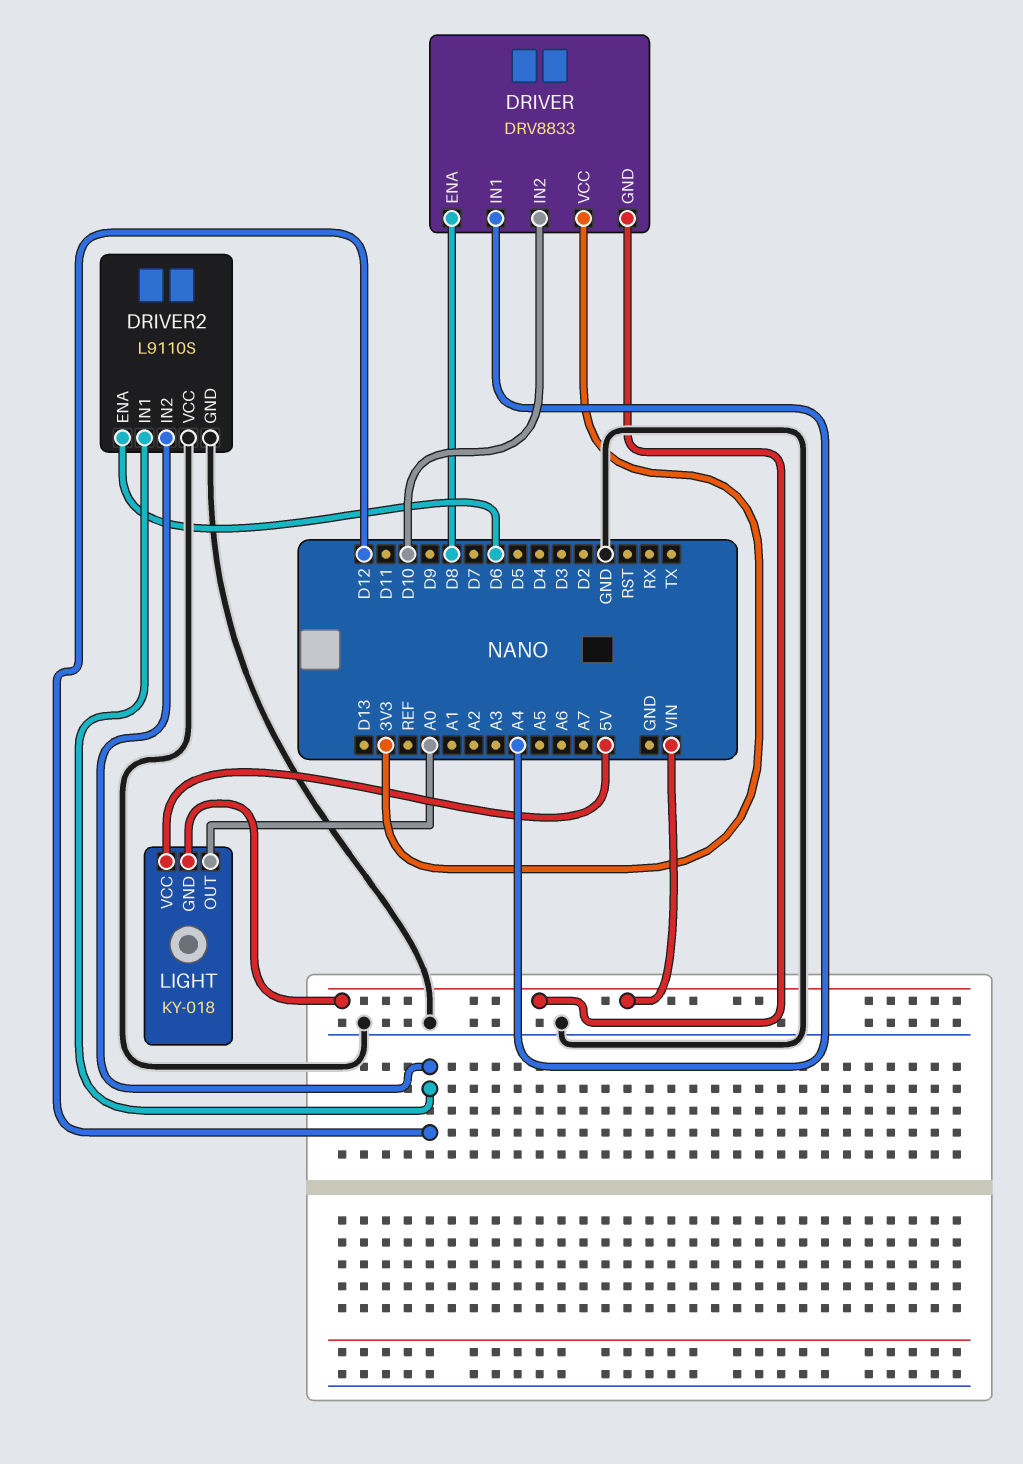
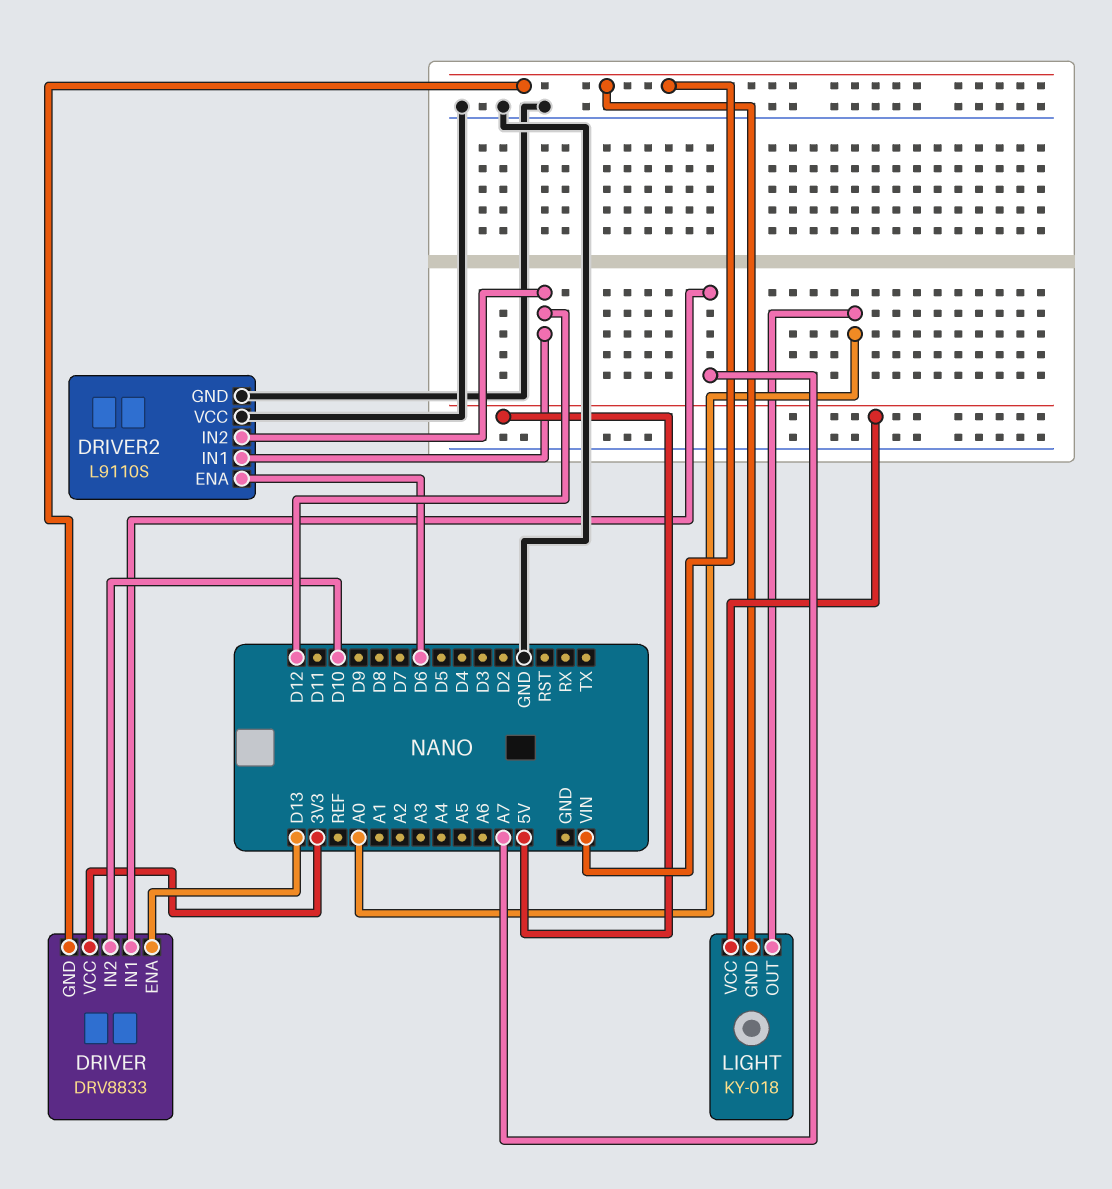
DRIVER pin ENA: D8 -> D13
DRIVER pin IN1: A4 -> A7

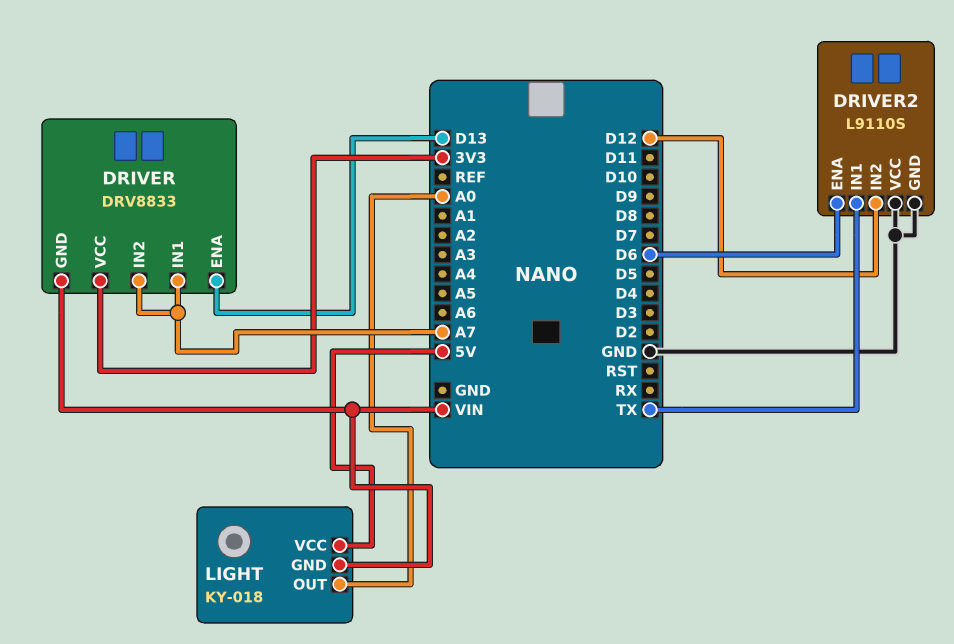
DRIVER pin IN2: D10 -> A7
DRIVER2 pin IN1: D12 -> TX

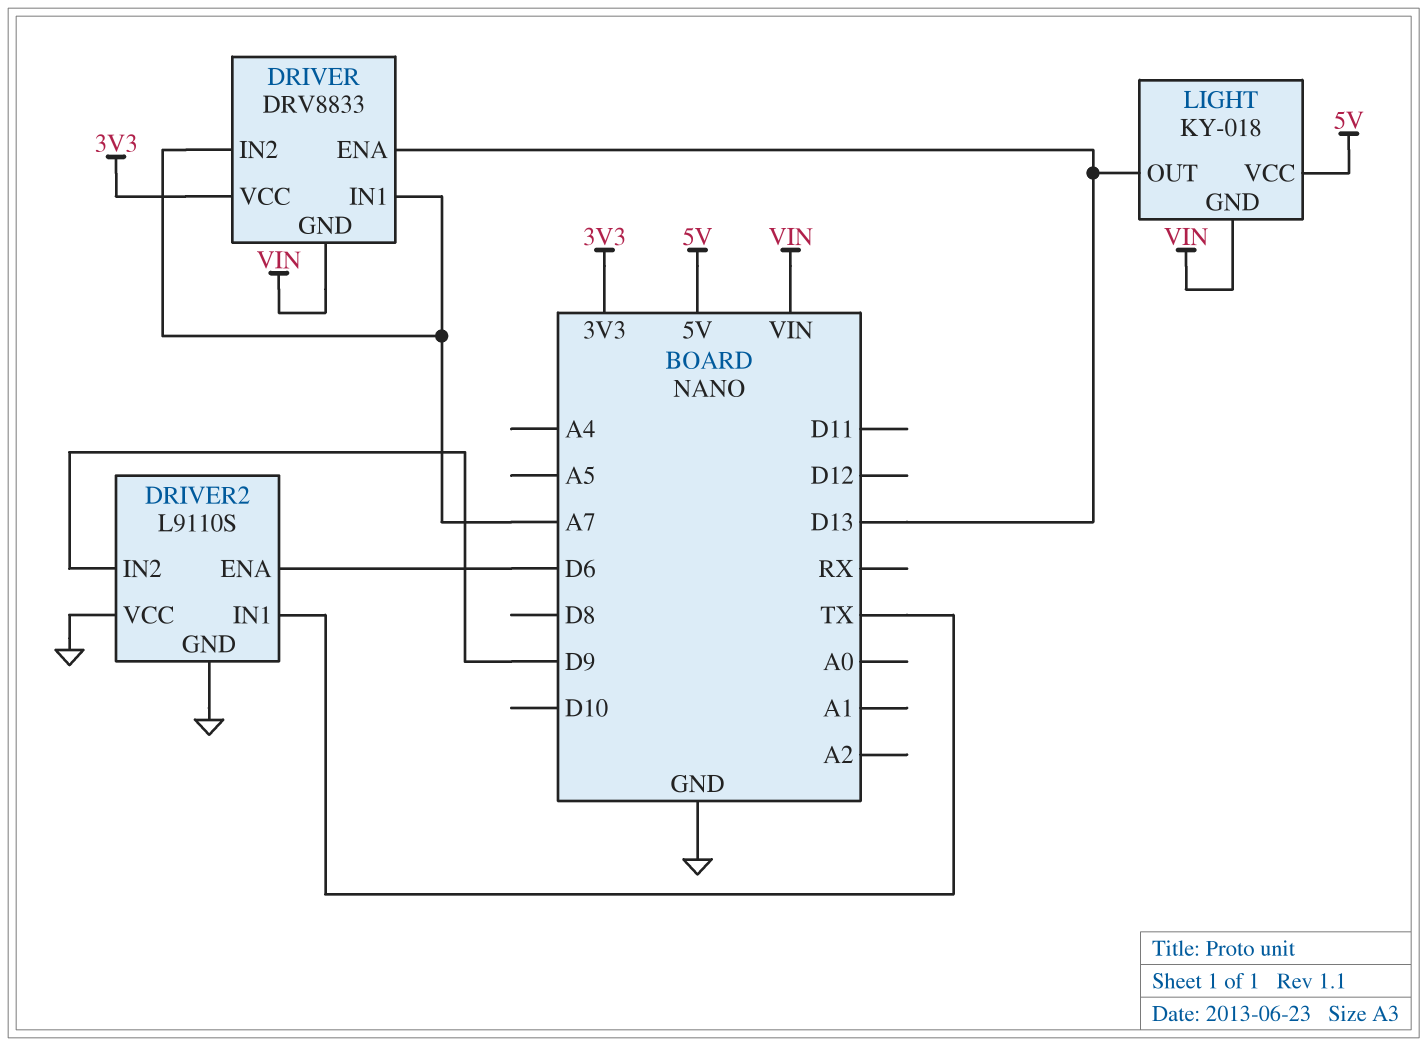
DRIVER2 pin IN2: D12 -> D9
LIGHT pin OUT: A0 -> D13

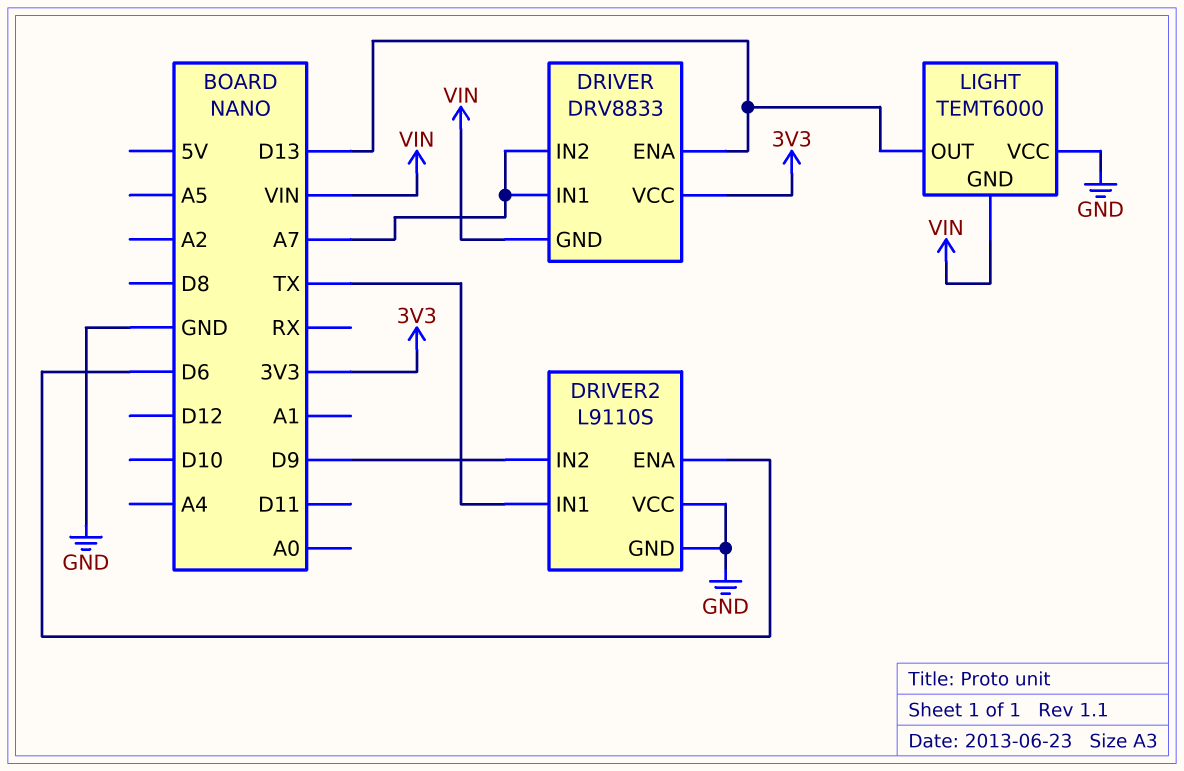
LIGHT: KY-018 -> TEMT6000
LIGHT pin VCC: 5V -> GND

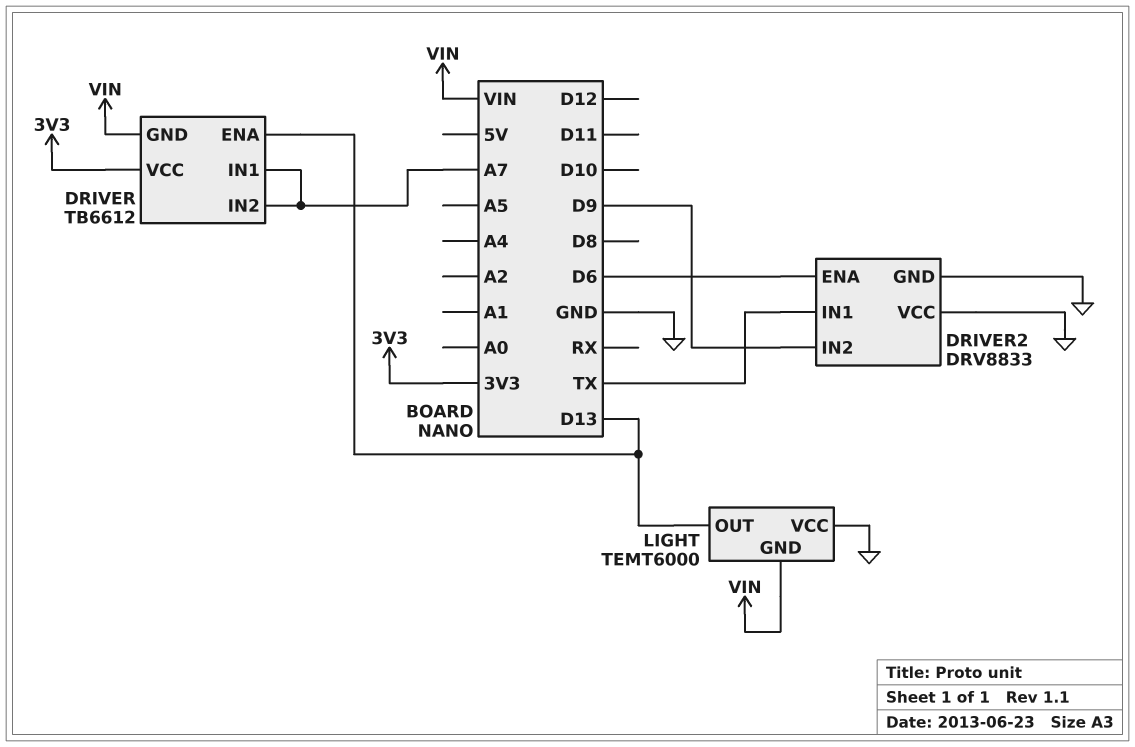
DRIVER: DRV8833 -> TB6612
DRIVER2: L9110S -> DRV8833

